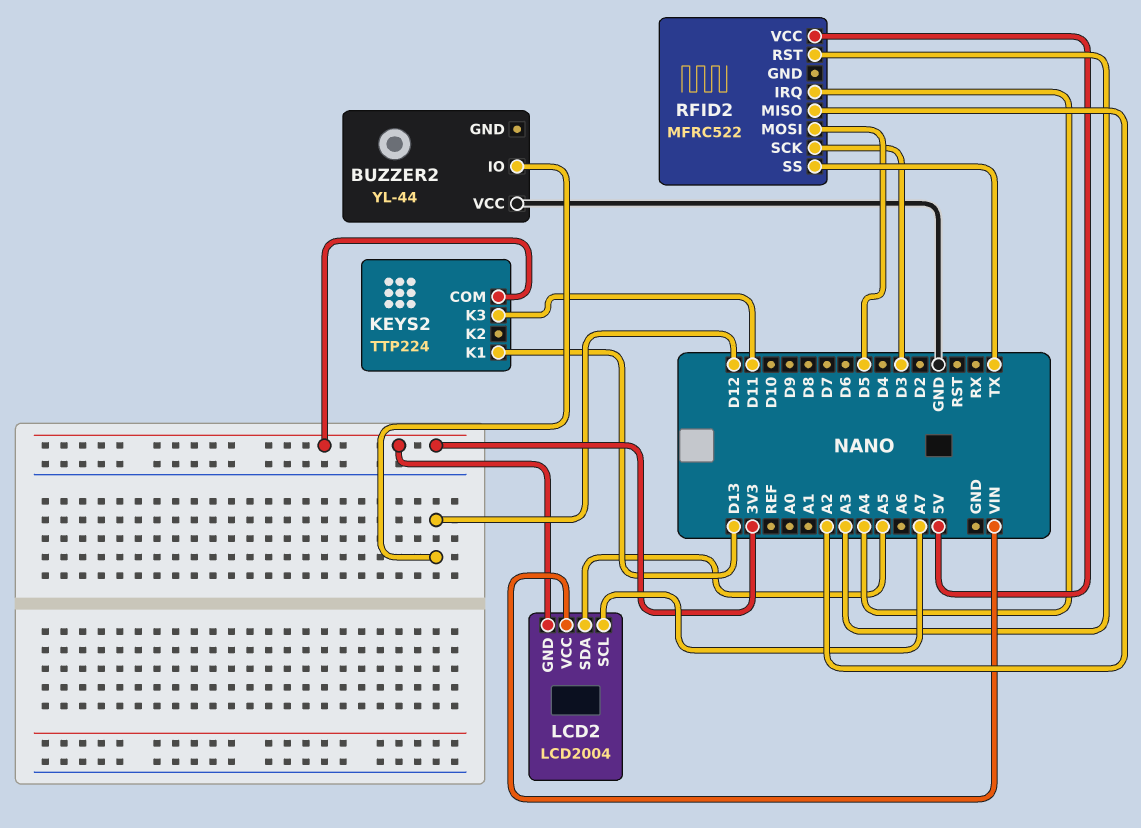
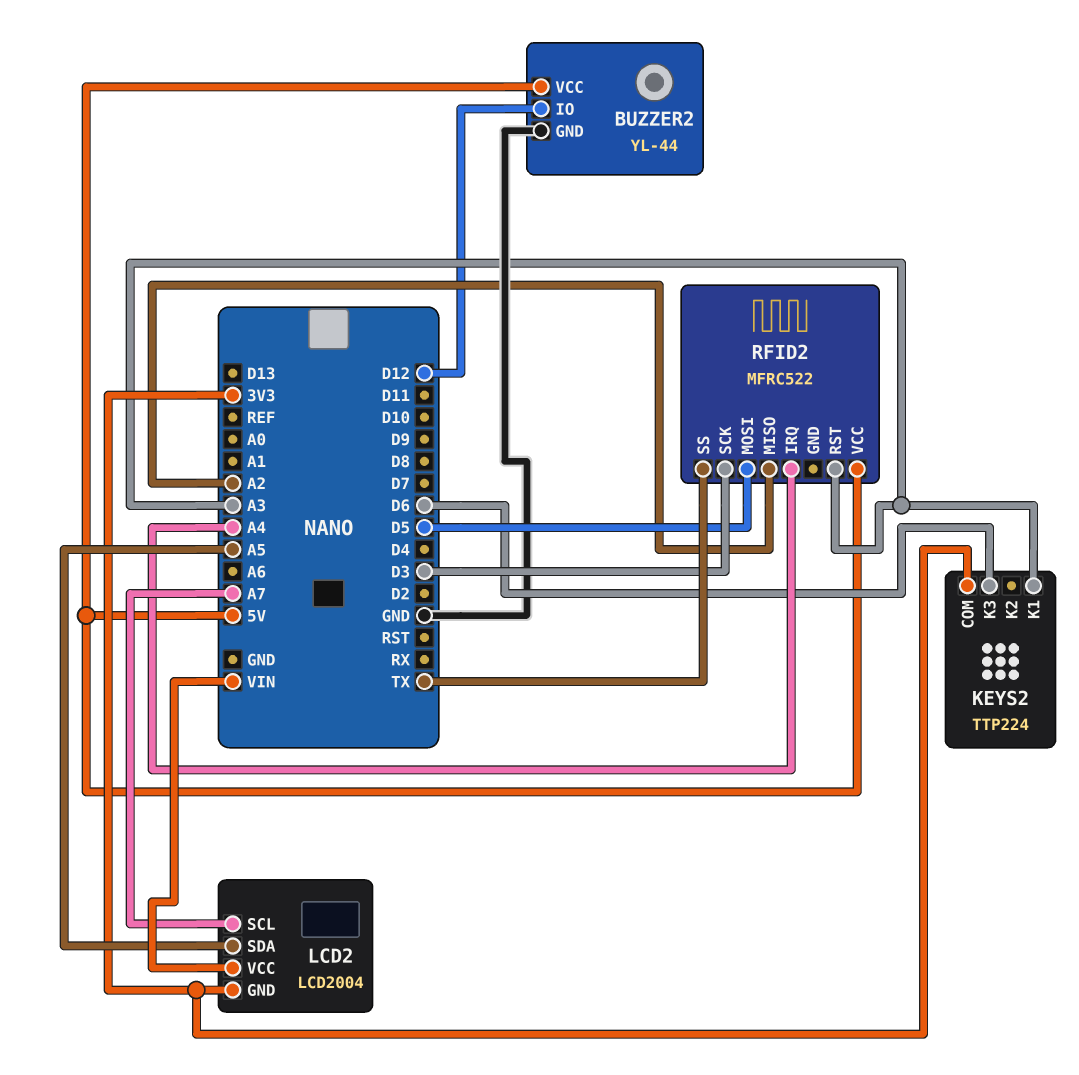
BUZZER2 pin GND: none -> GND
BUZZER2 pin VCC: GND -> 5V
KEYS2 pin K1: D13 -> A3
KEYS2 pin K3: D11 -> D6

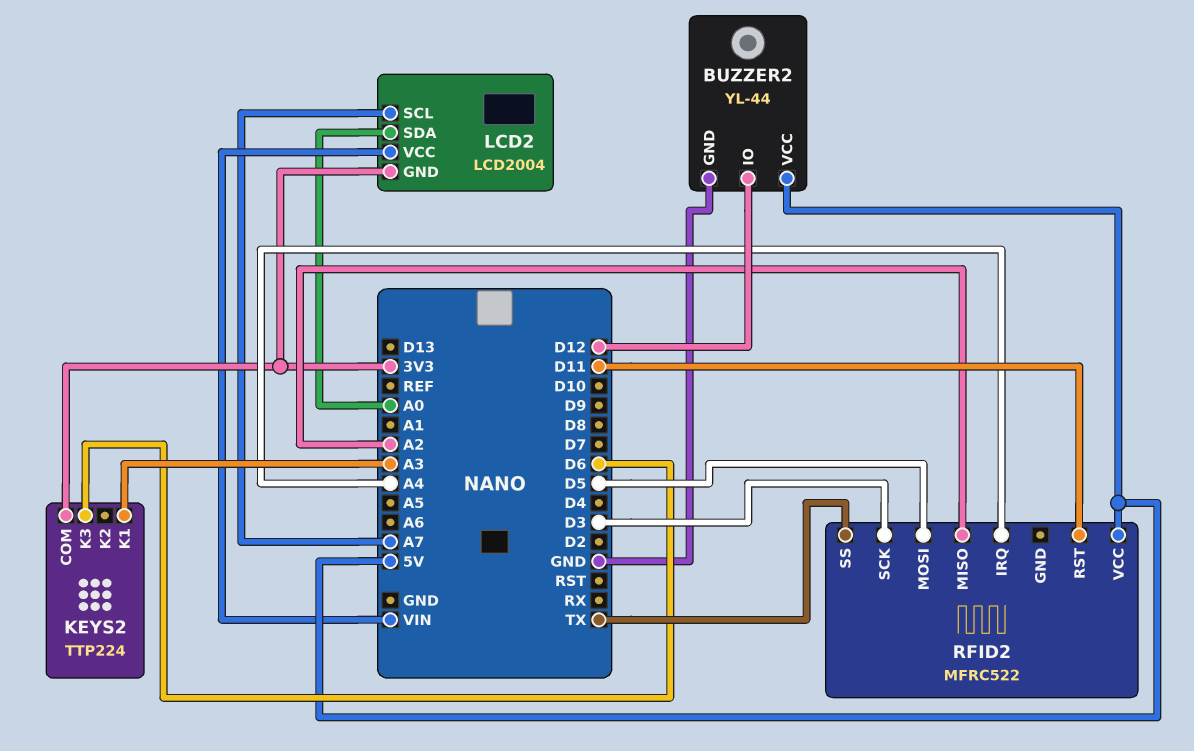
LCD2 pin SDA: A5 -> A0
RFID2 pin RST: A3 -> D11

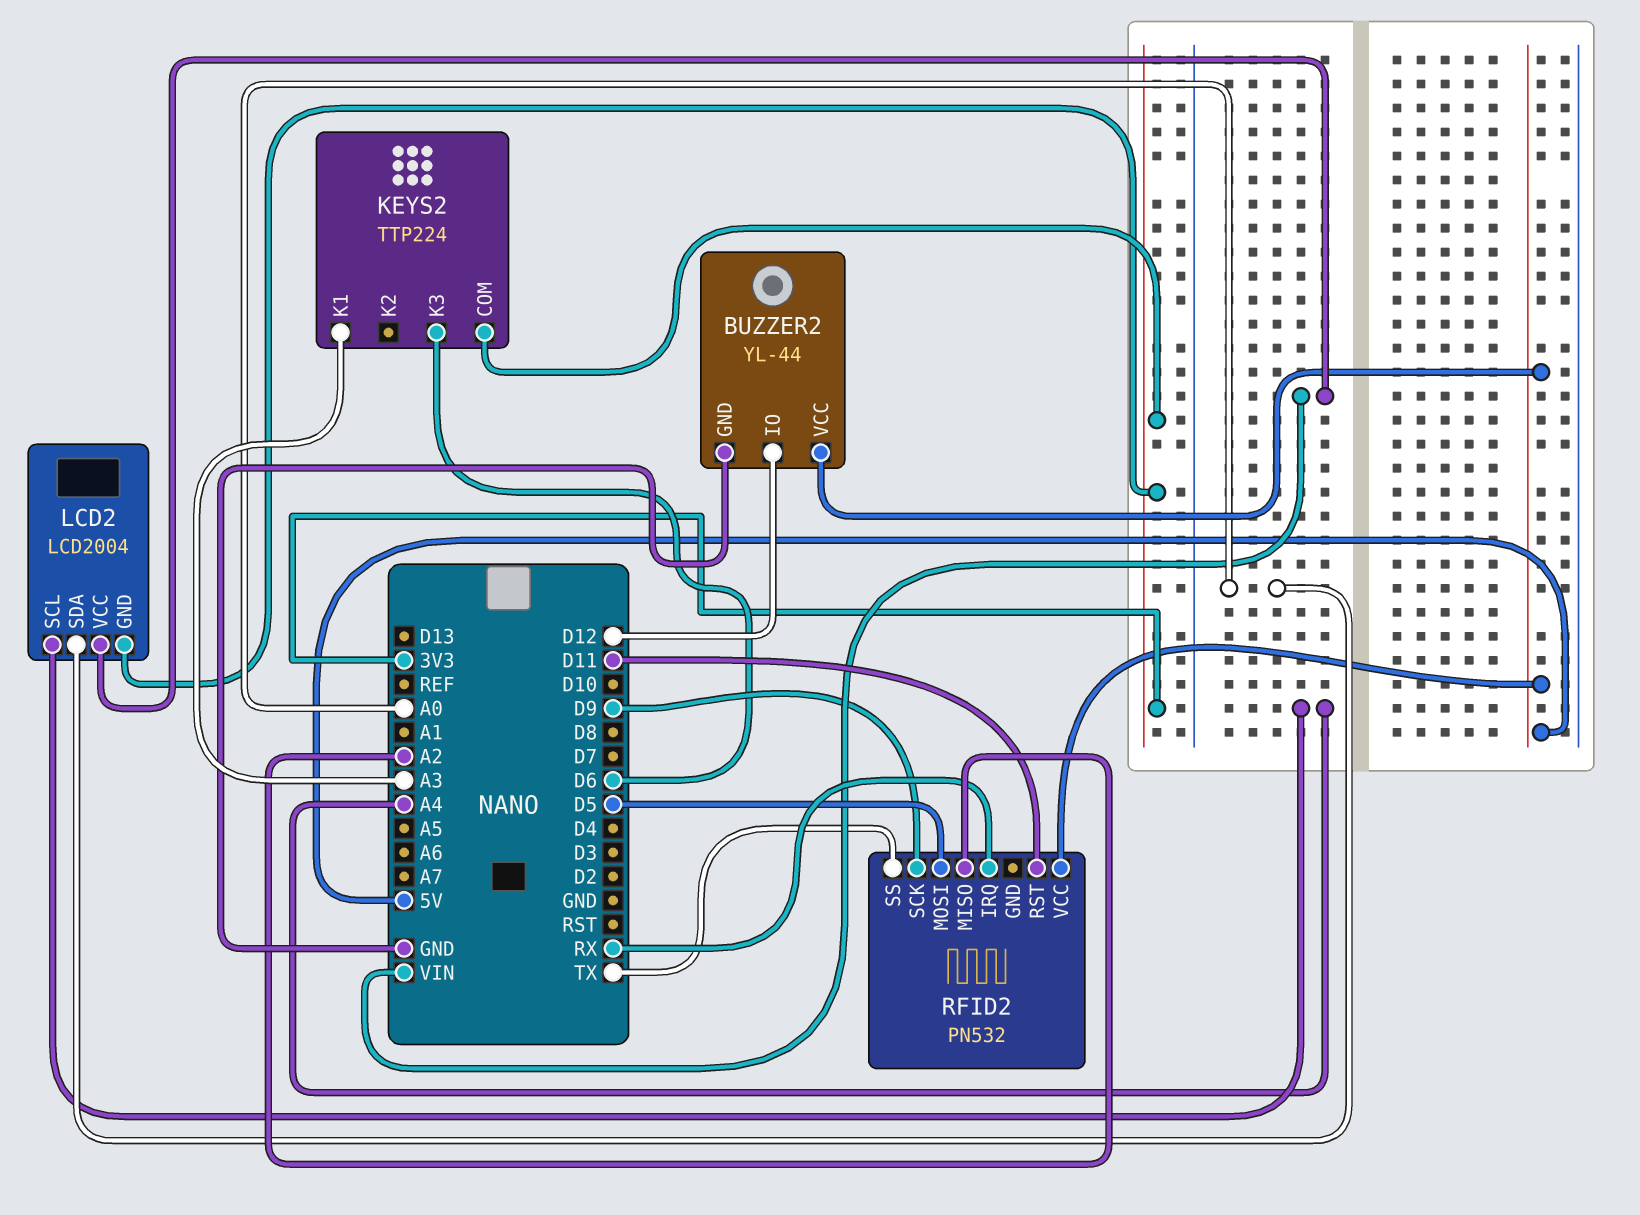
LCD2 pin SCL: A7 -> A4
RFID2: MFRC522 -> PN532
RFID2 pin IRQ: A4 -> RX
RFID2 pin SCK: D3 -> D9

